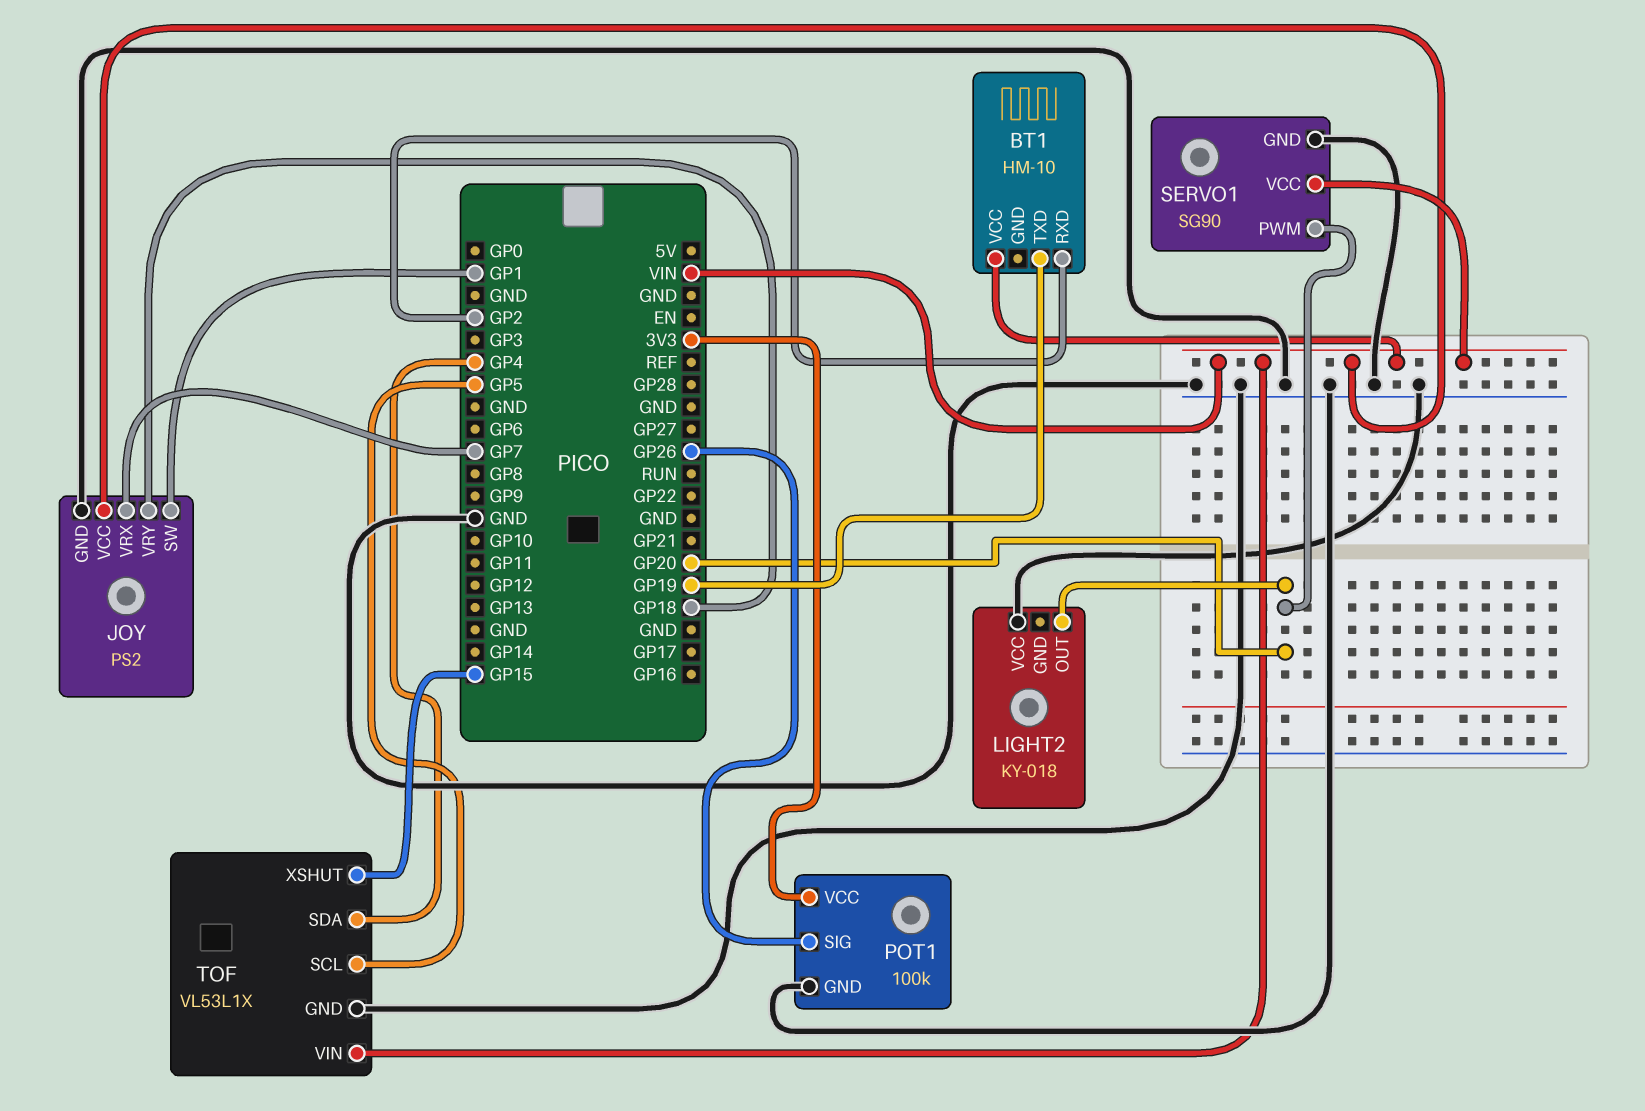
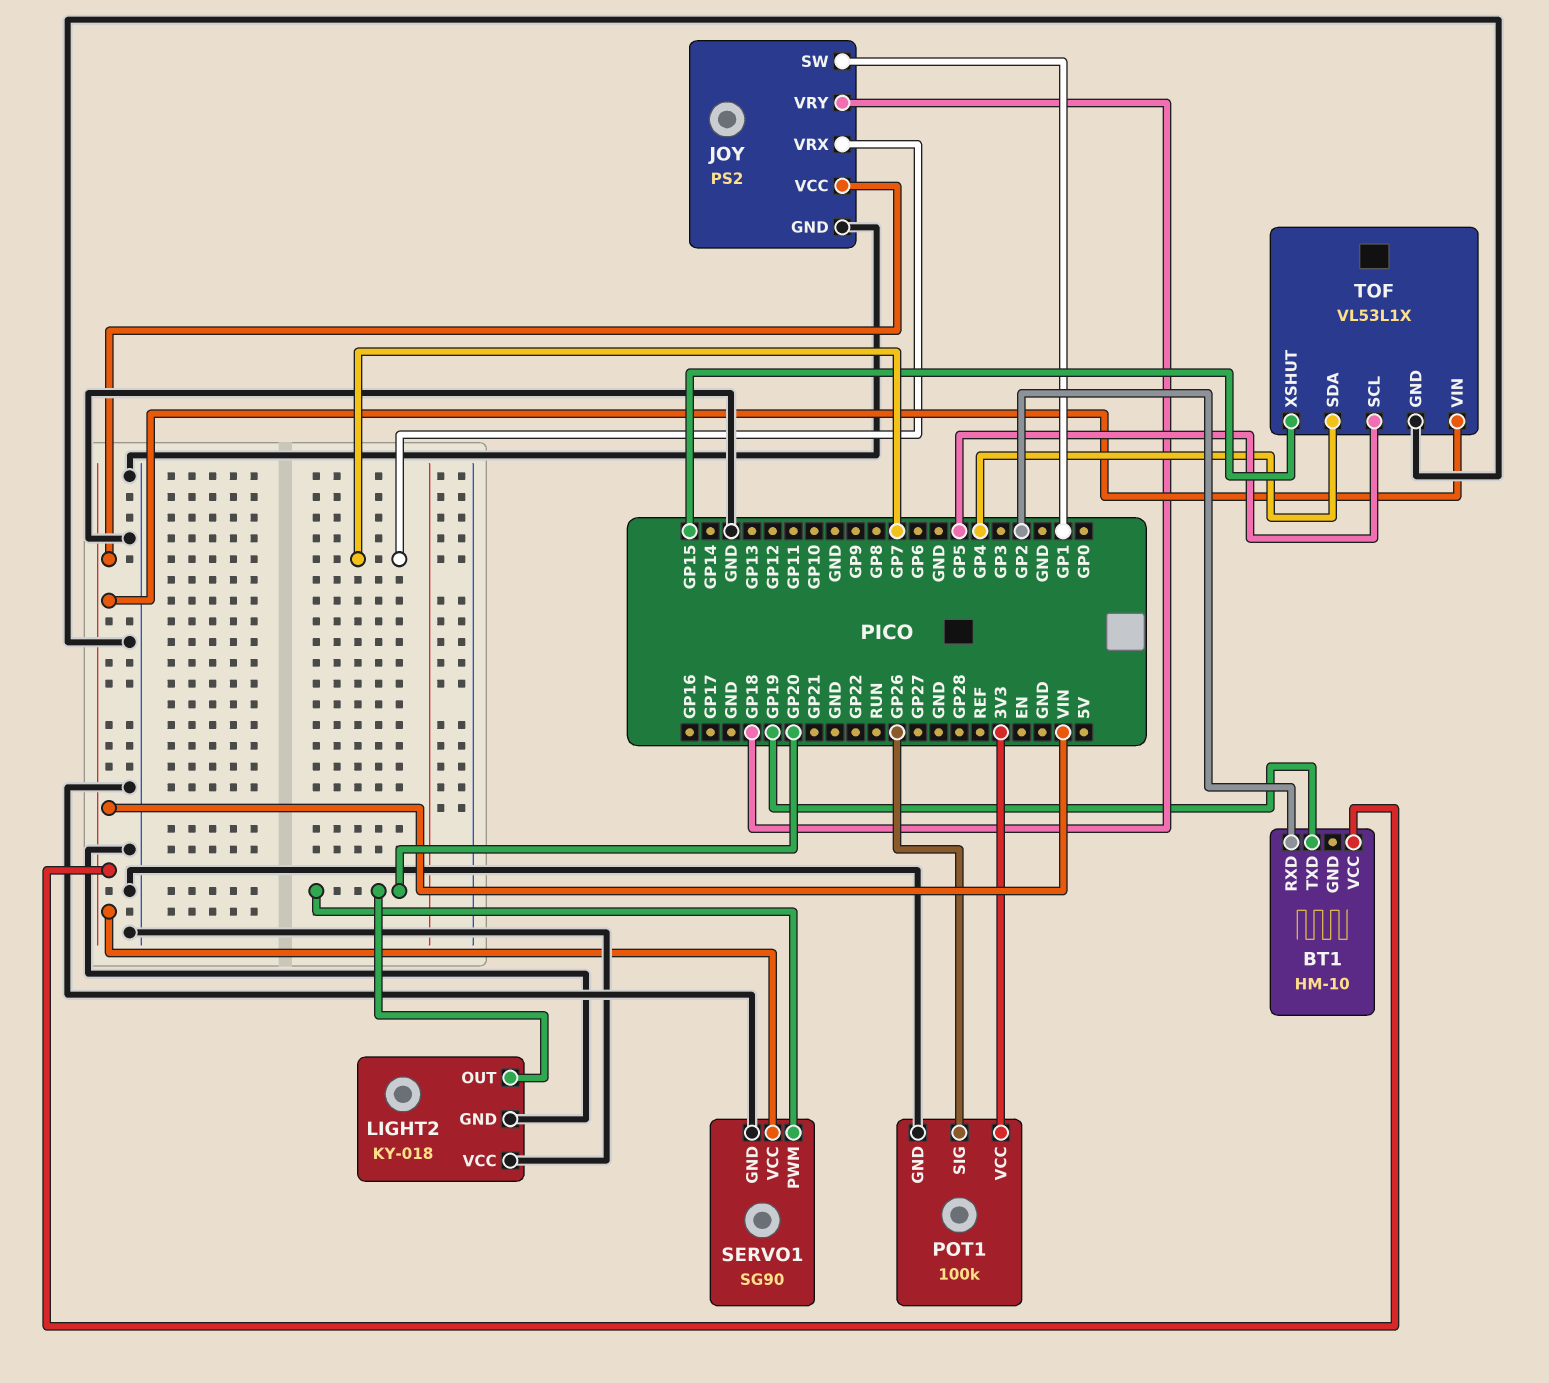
LIGHT2 pin GND: none -> GND

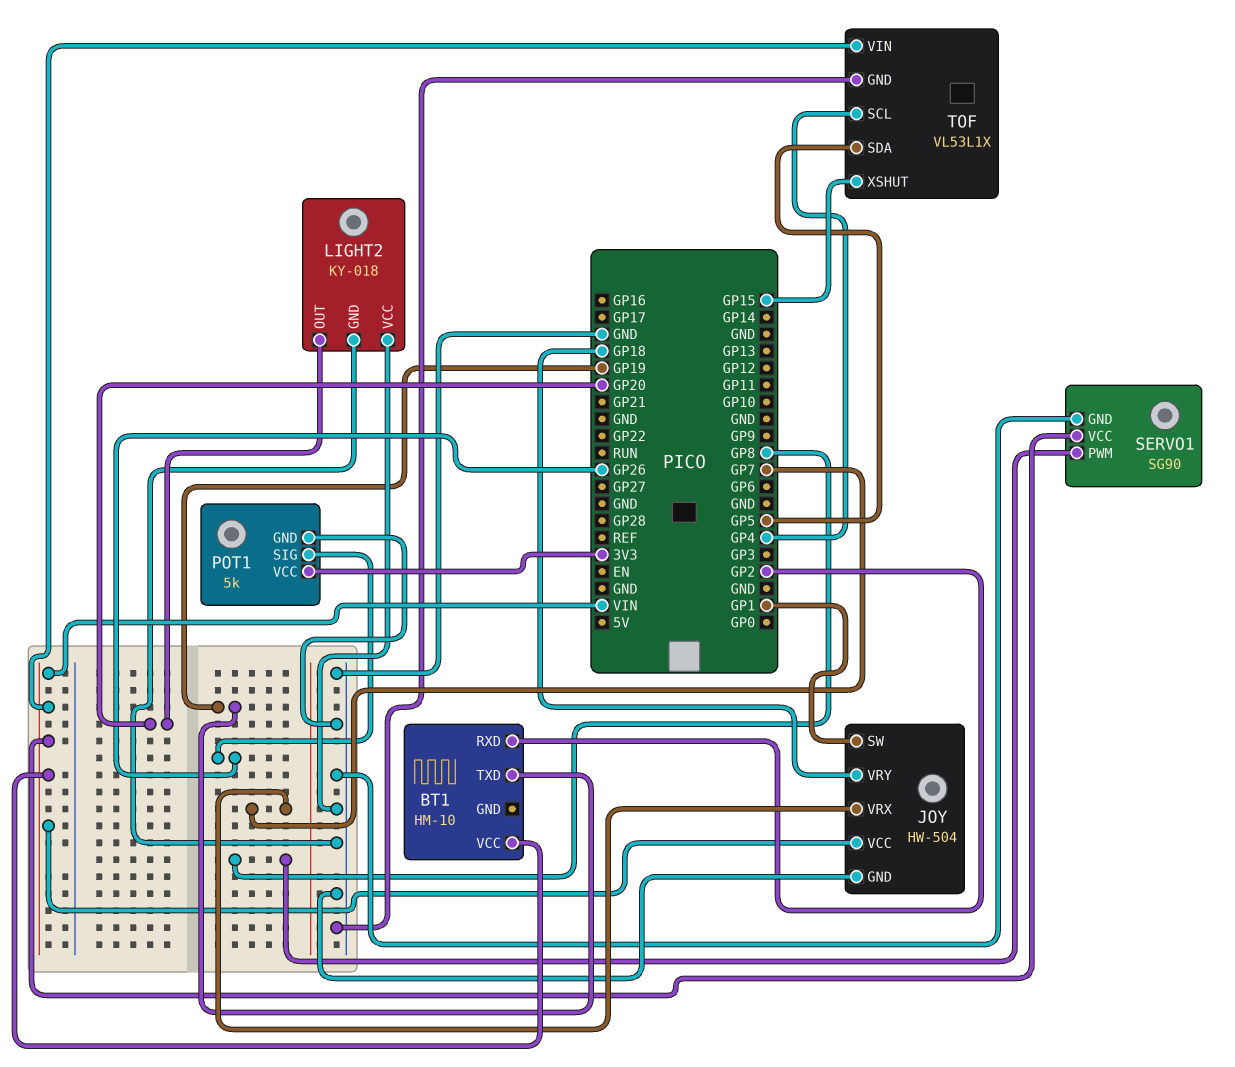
JOY: PS2 -> HW-504
POT1: 100k -> 5k
SERVO1 pin PWM: GP20 -> GP8
TOF pin SCL: GP5 -> GP4
TOF pin SDA: GP4 -> GP5

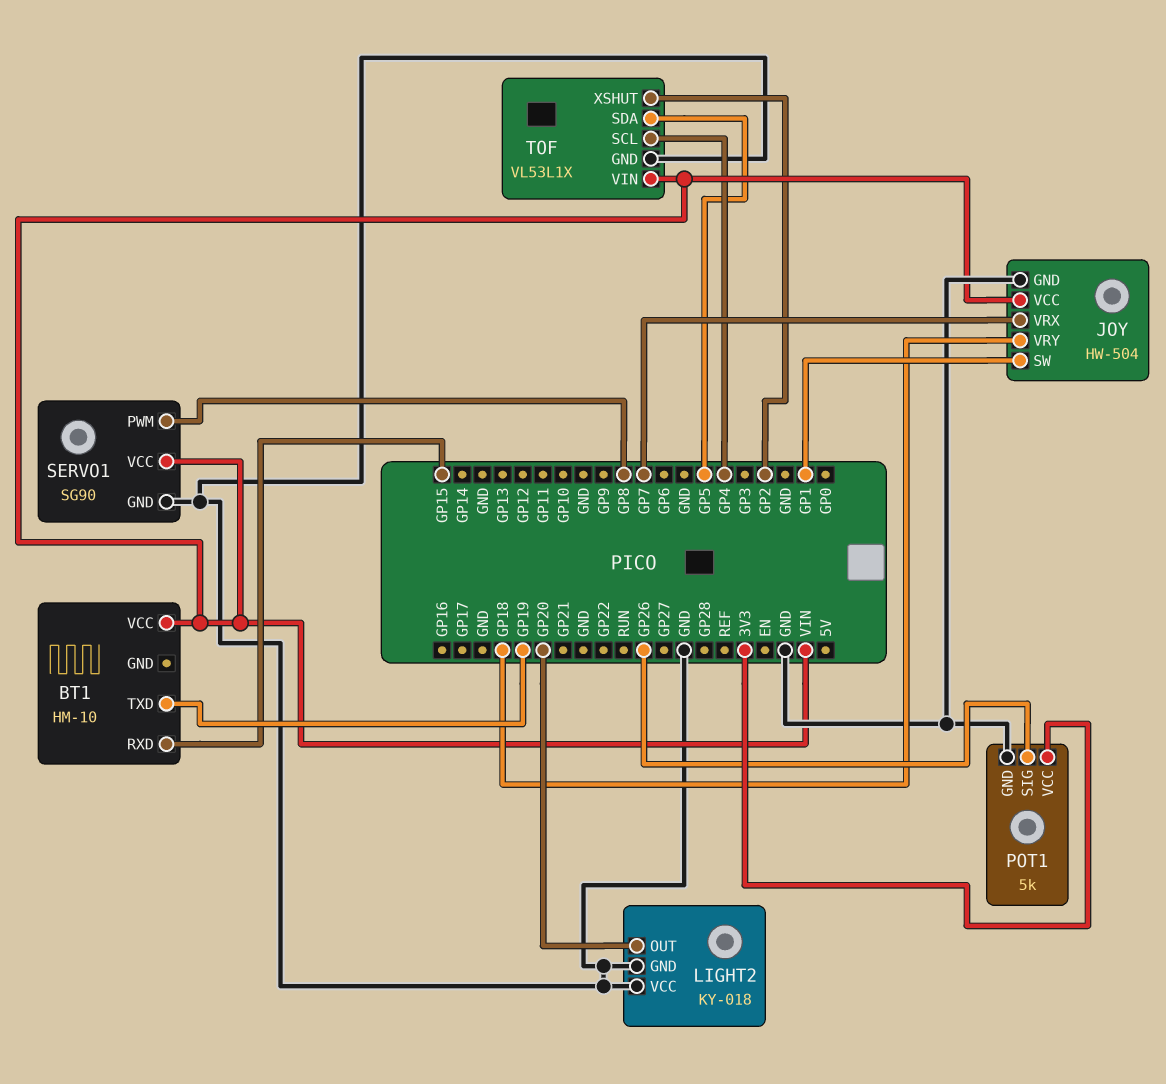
BT1 pin RXD: GP2 -> GP15
TOF pin XSHUT: GP15 -> GP2

